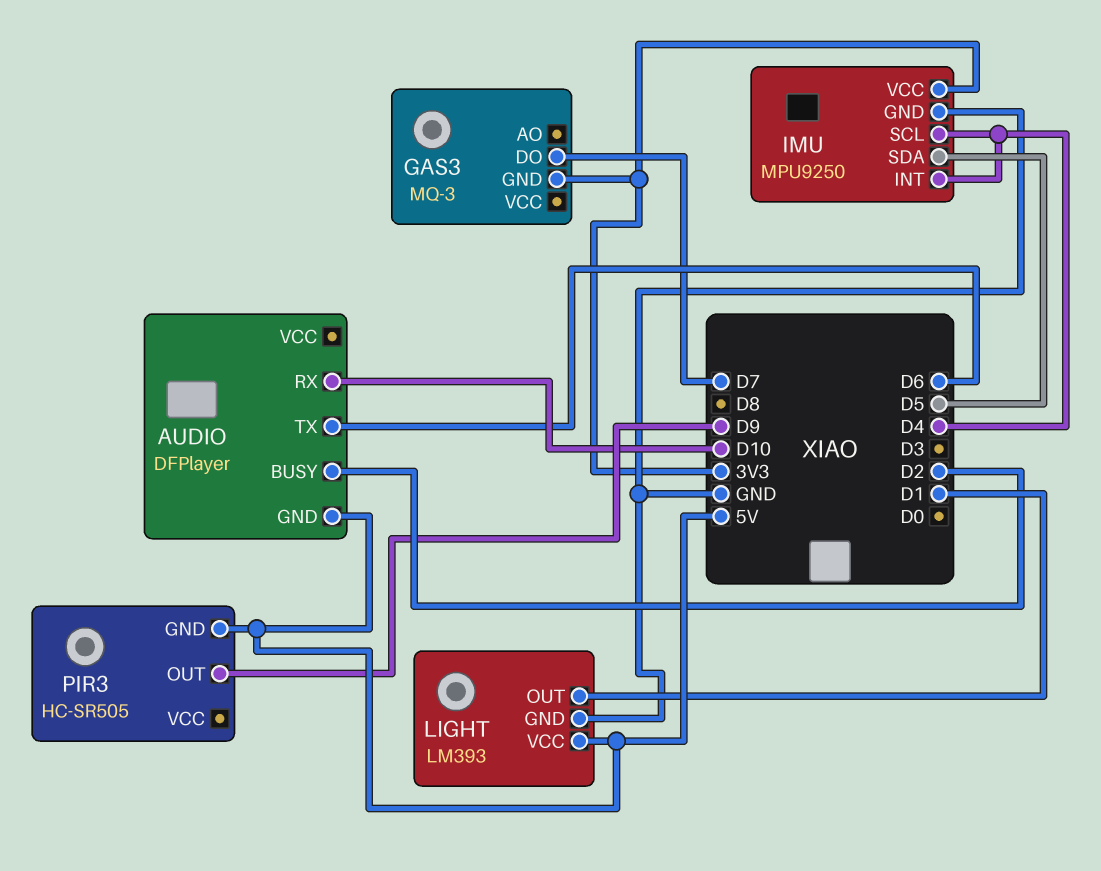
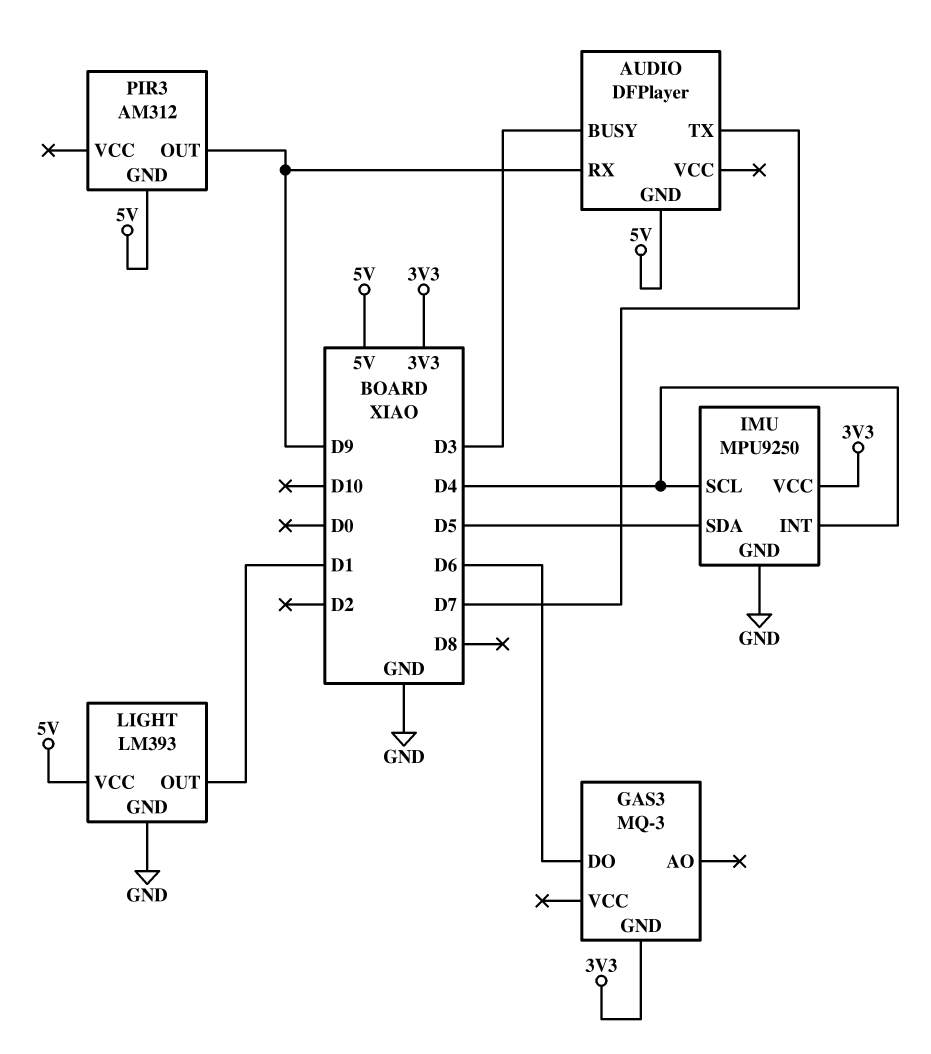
AUDIO pin BUSY: D2 -> D3
AUDIO pin RX: D10 -> D9
AUDIO pin TX: D6 -> D7
GAS3 pin DO: D7 -> D6
PIR3: HC-SR505 -> AM312

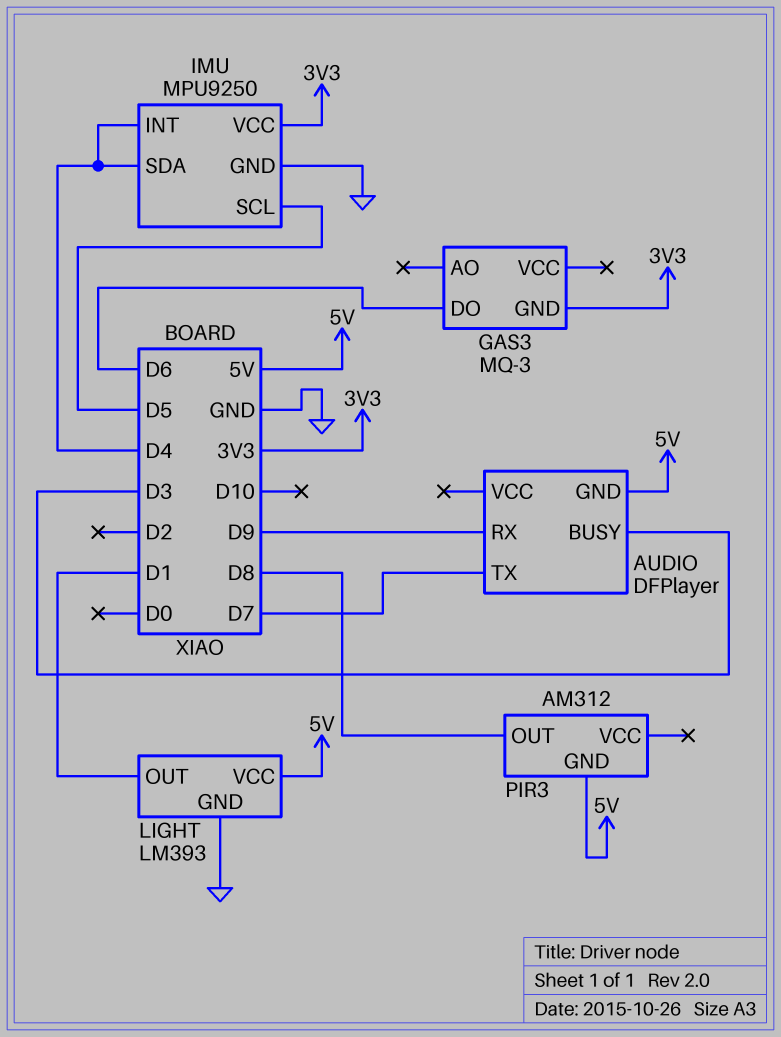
IMU pin SCL: D4 -> D5
IMU pin SDA: D5 -> D4
PIR3 pin OUT: D9 -> D8

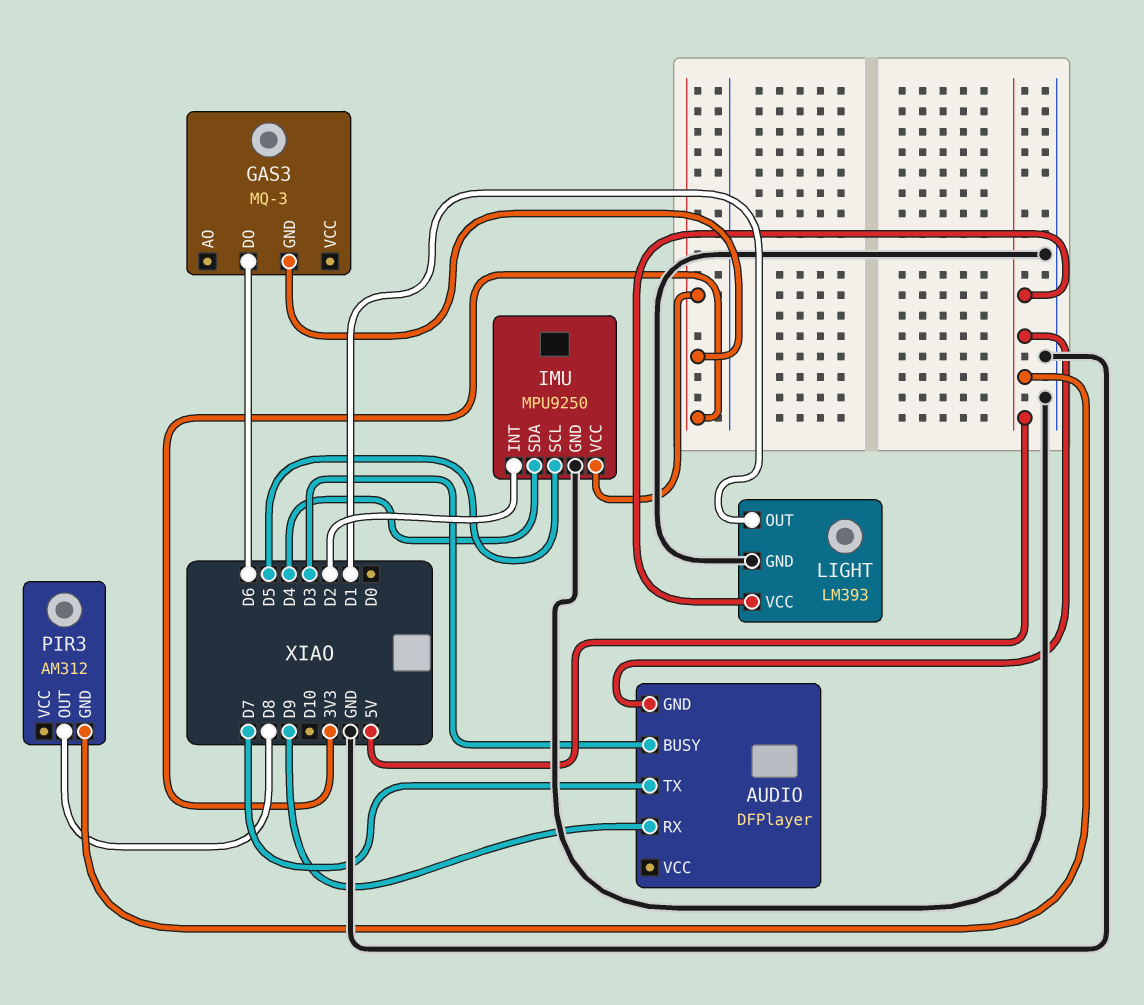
IMU pin INT: D4 -> D2

